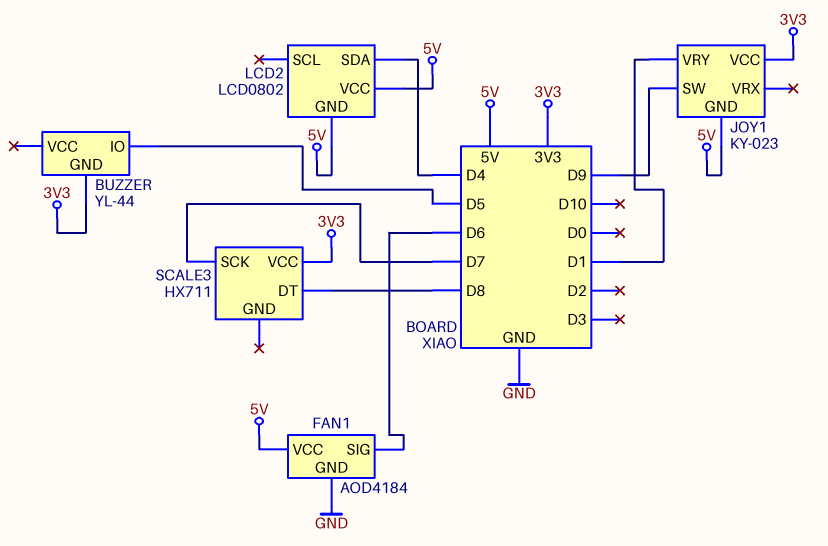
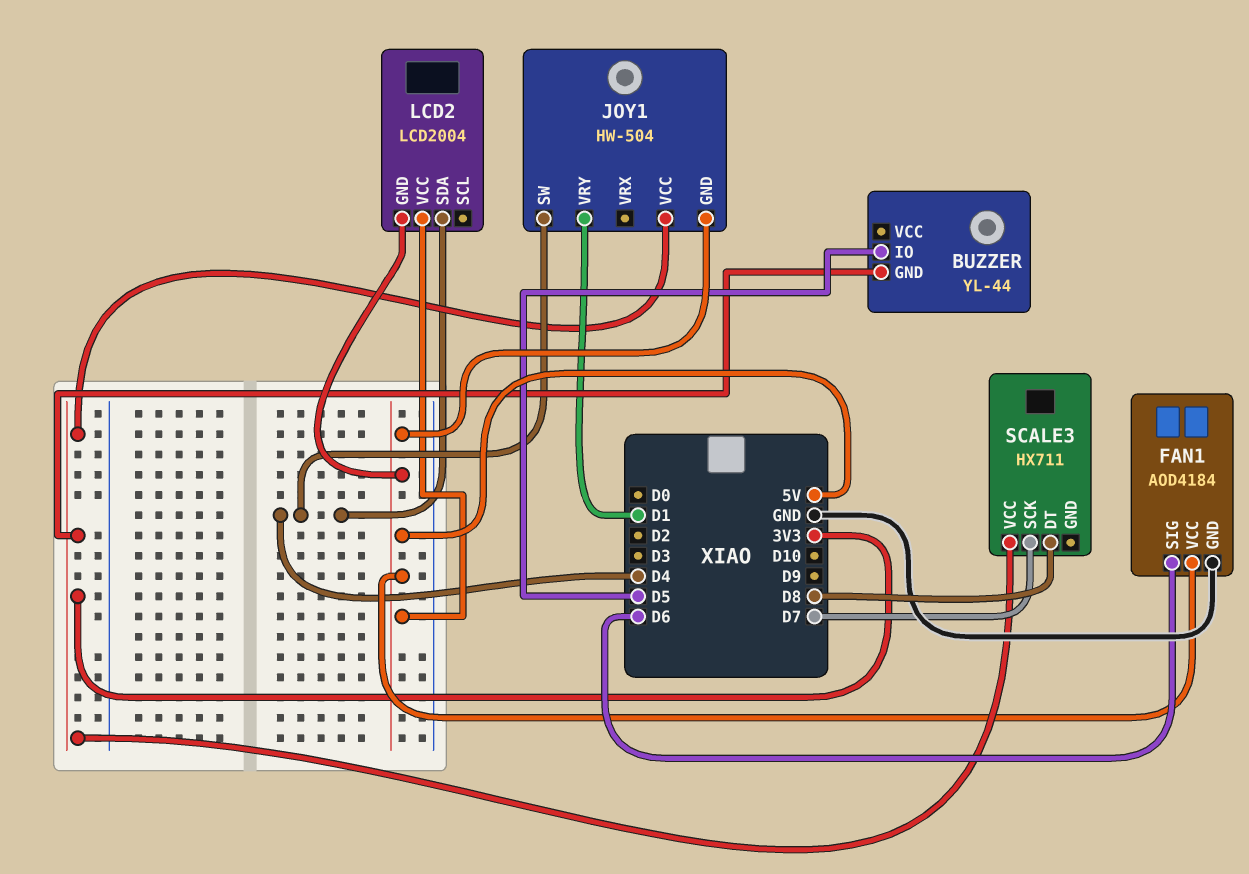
JOY1: KY-023 -> HW-504
JOY1 pin SW: D9 -> D4
LCD2: LCD0802 -> LCD2004

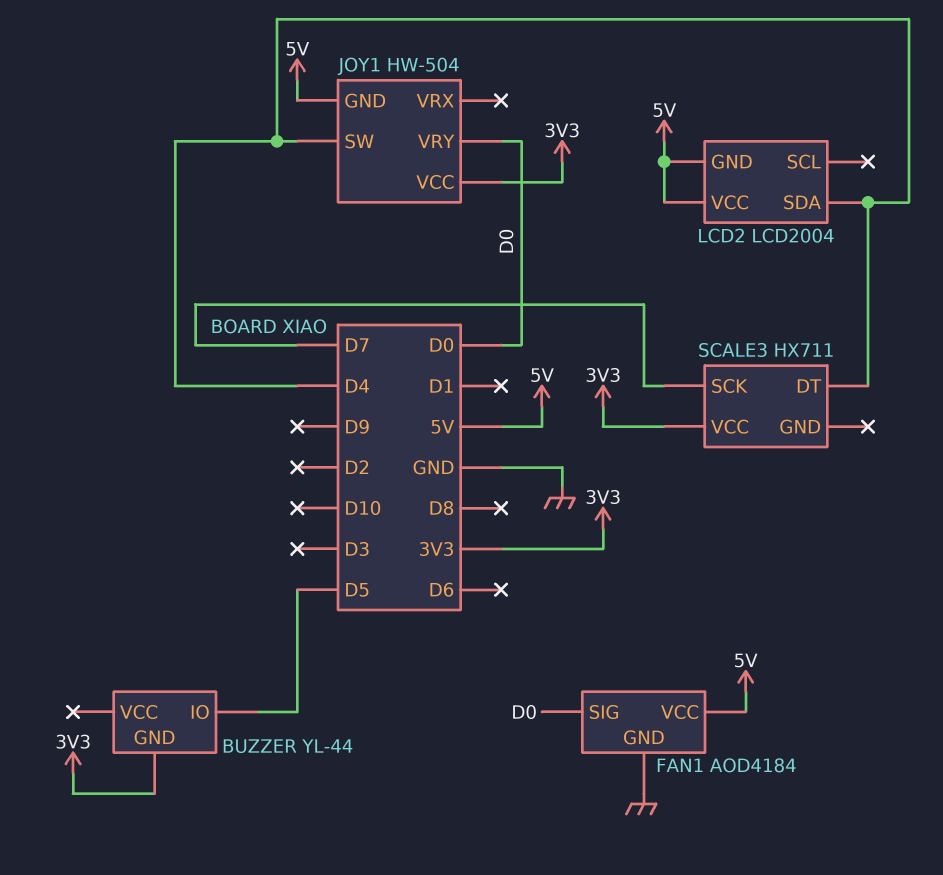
FAN1 pin SIG: D6 -> D0
JOY1 pin VRY: D1 -> D0
SCALE3 pin DT: D8 -> D4

